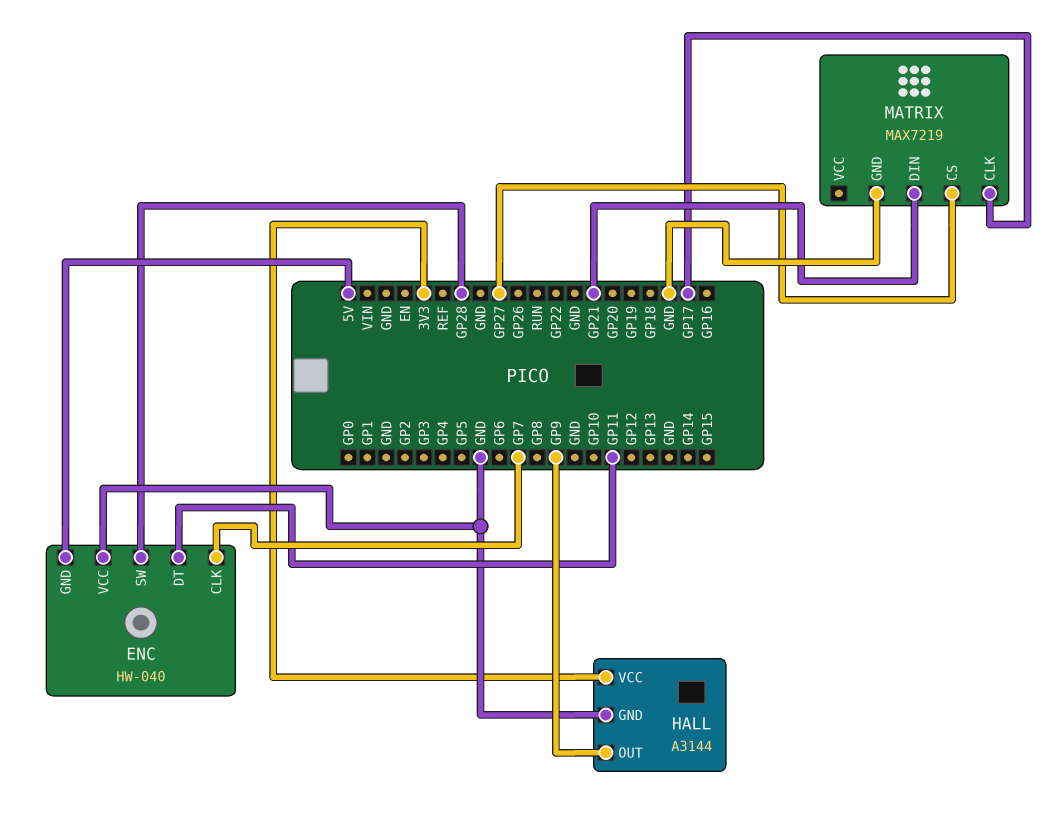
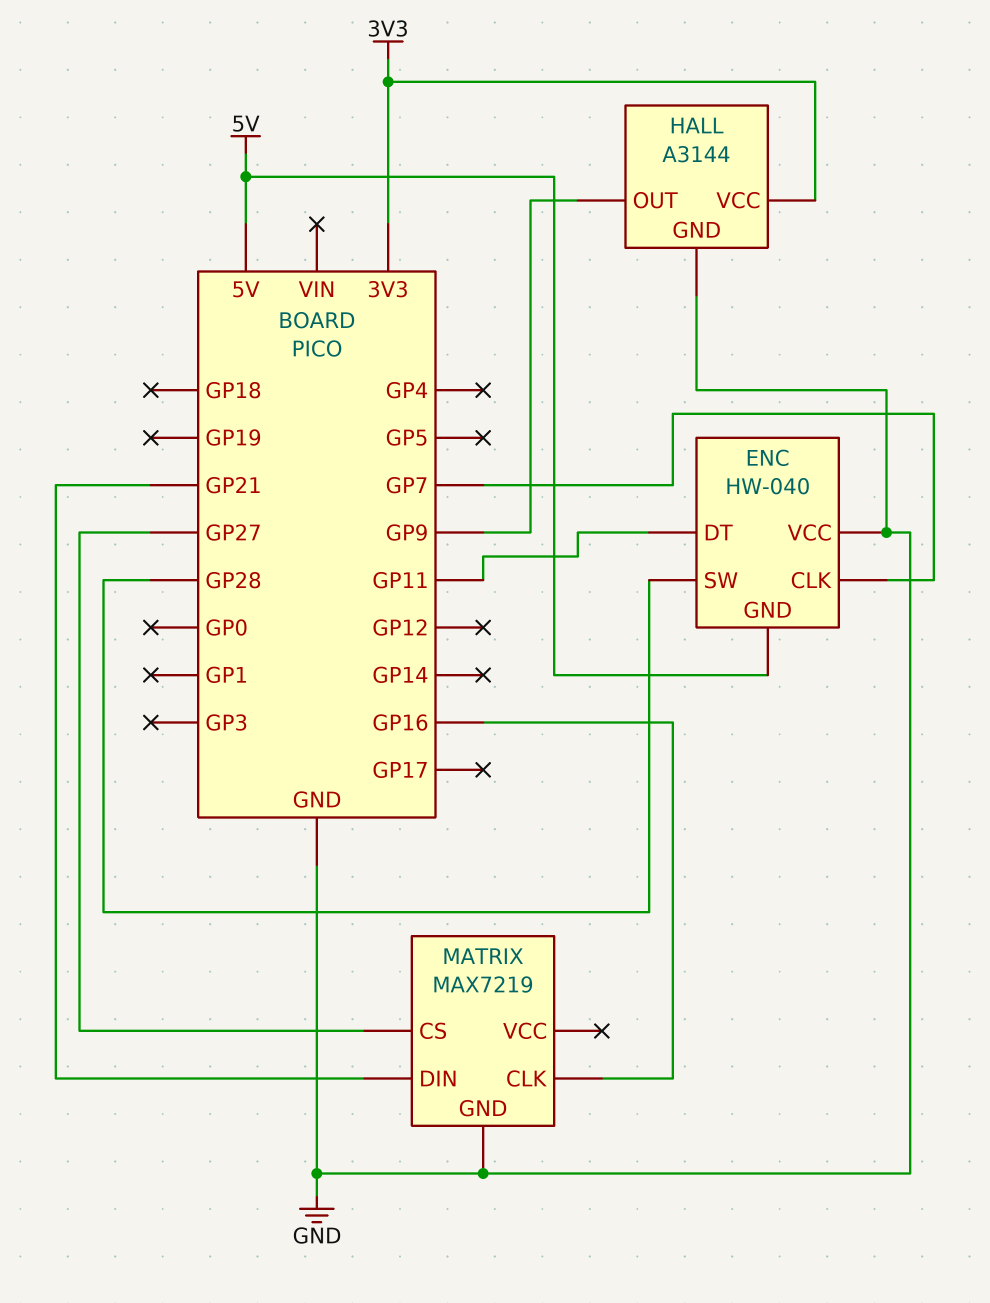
MATRIX pin CLK: GP17 -> GP16

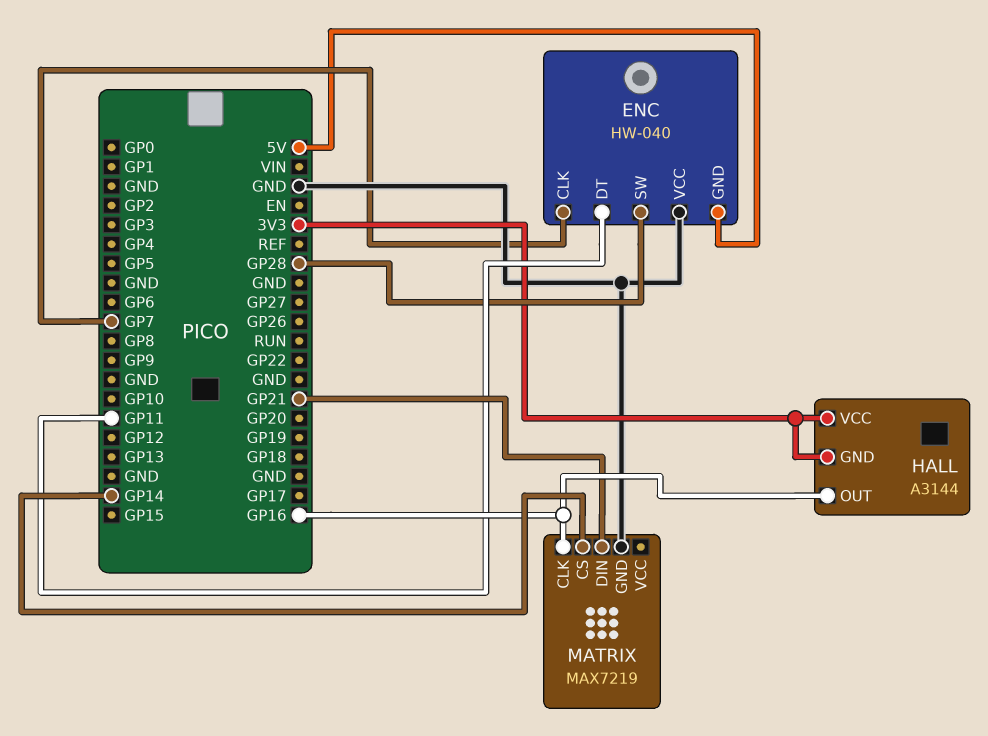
HALL pin GND: GND -> 3V3
HALL pin OUT: GP9 -> GP16
MATRIX pin CS: GP27 -> GP14

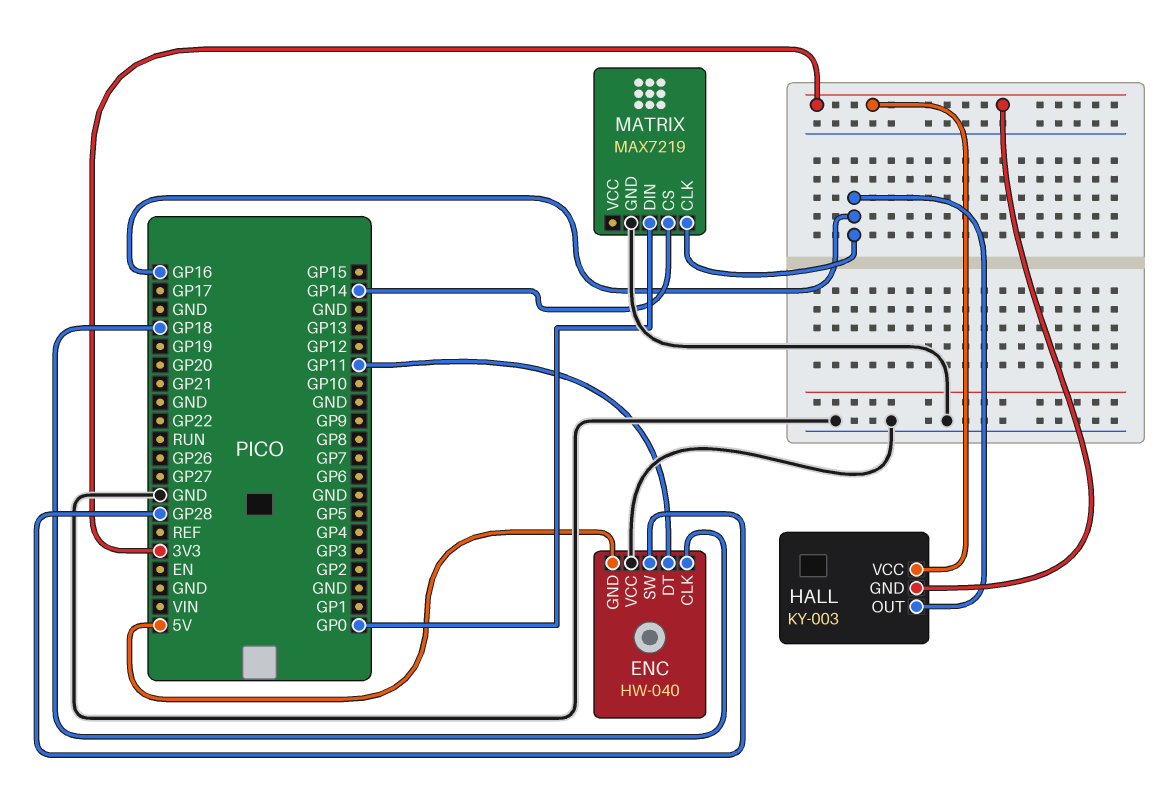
ENC pin CLK: GP7 -> GP18
HALL: A3144 -> KY-003
MATRIX pin DIN: GP21 -> GP0

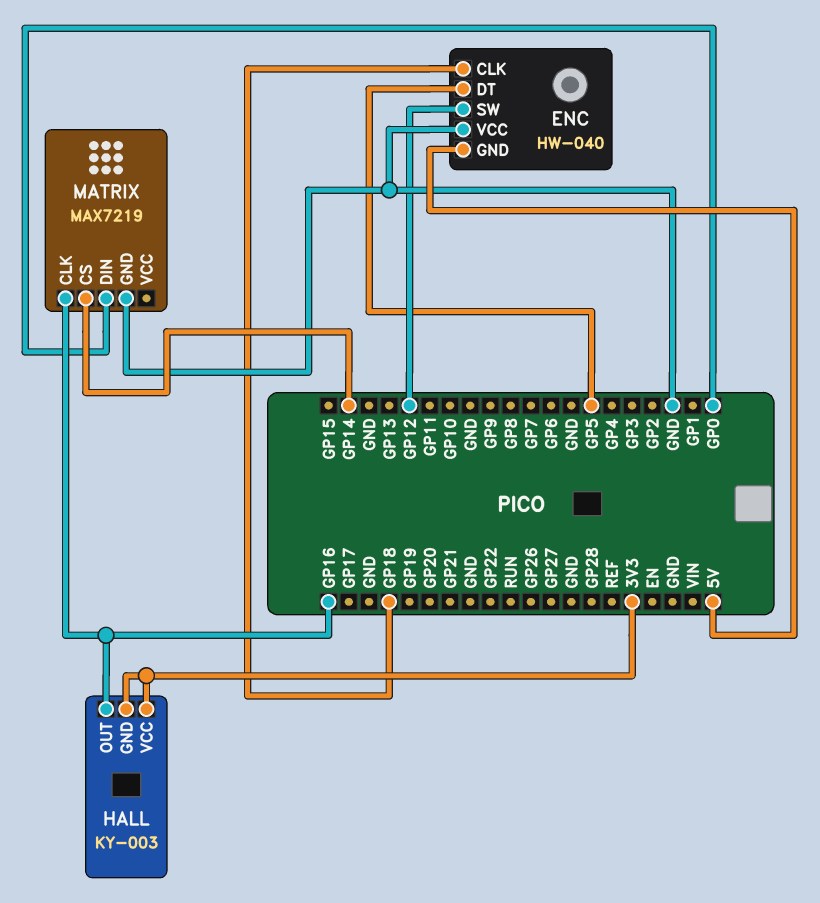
ENC pin DT: GP11 -> GP5
ENC pin SW: GP28 -> GP12

